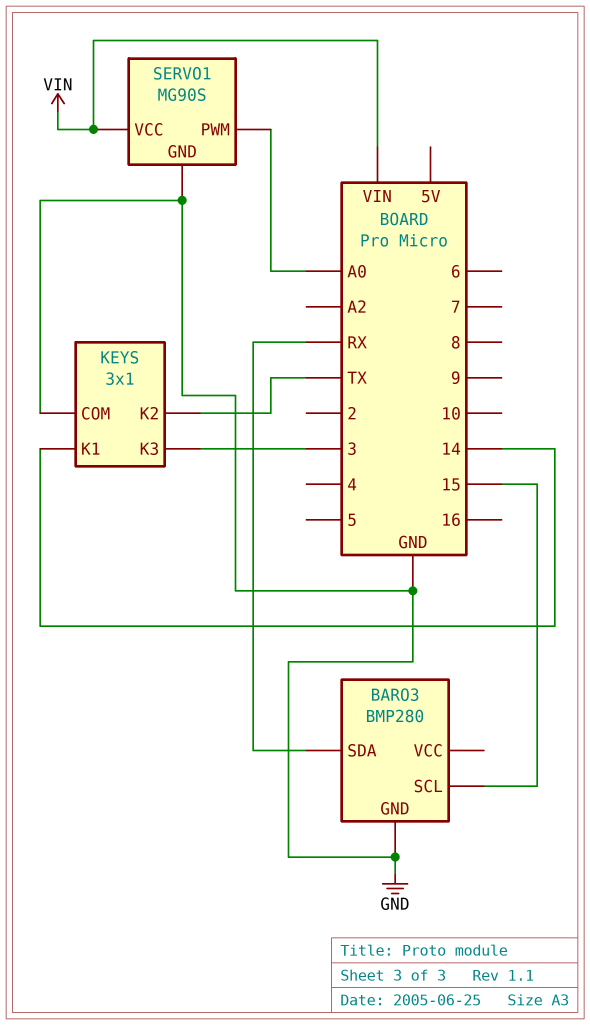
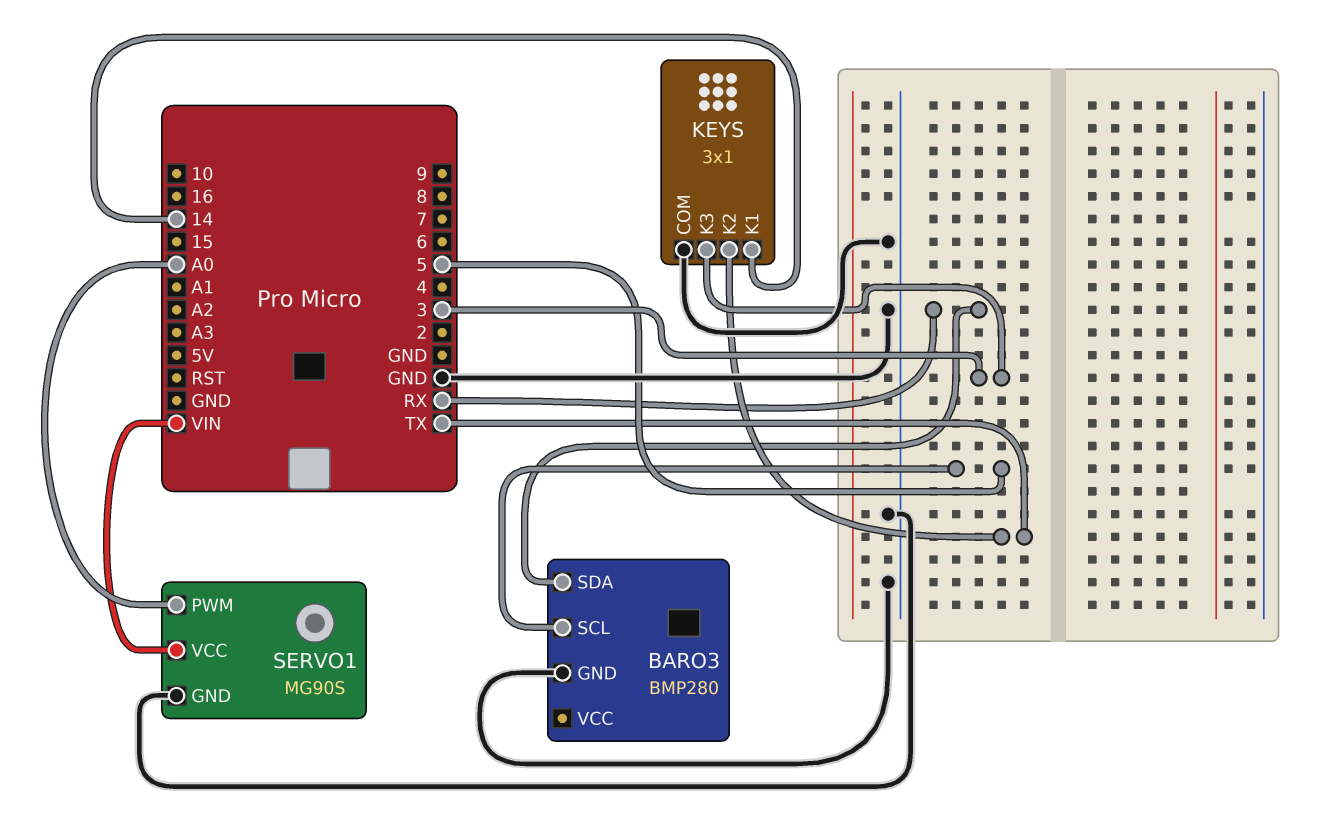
BARO3 pin SCL: 15 -> 5

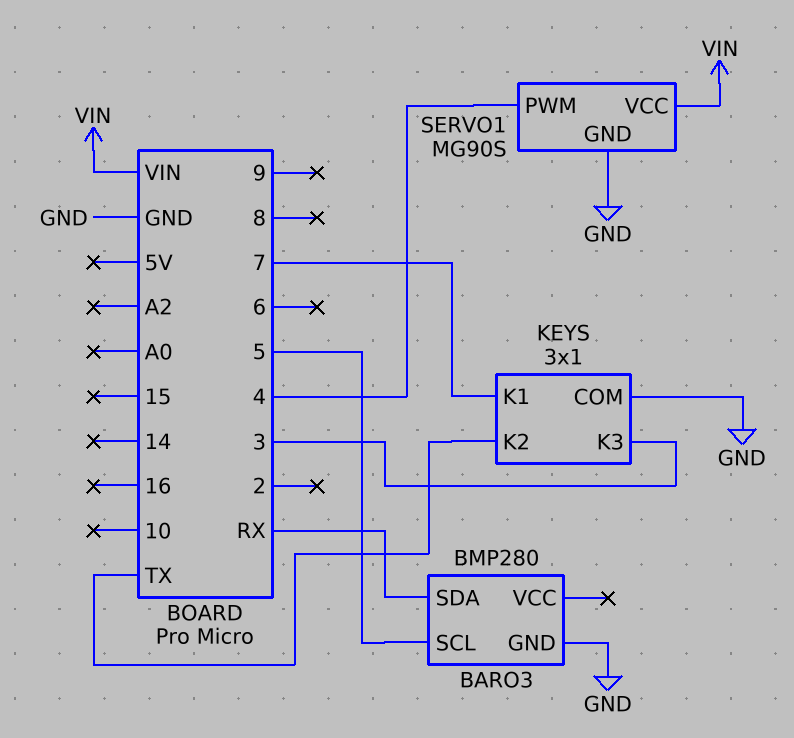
KEYS pin K1: 14 -> 7
SERVO1 pin PWM: A0 -> 4

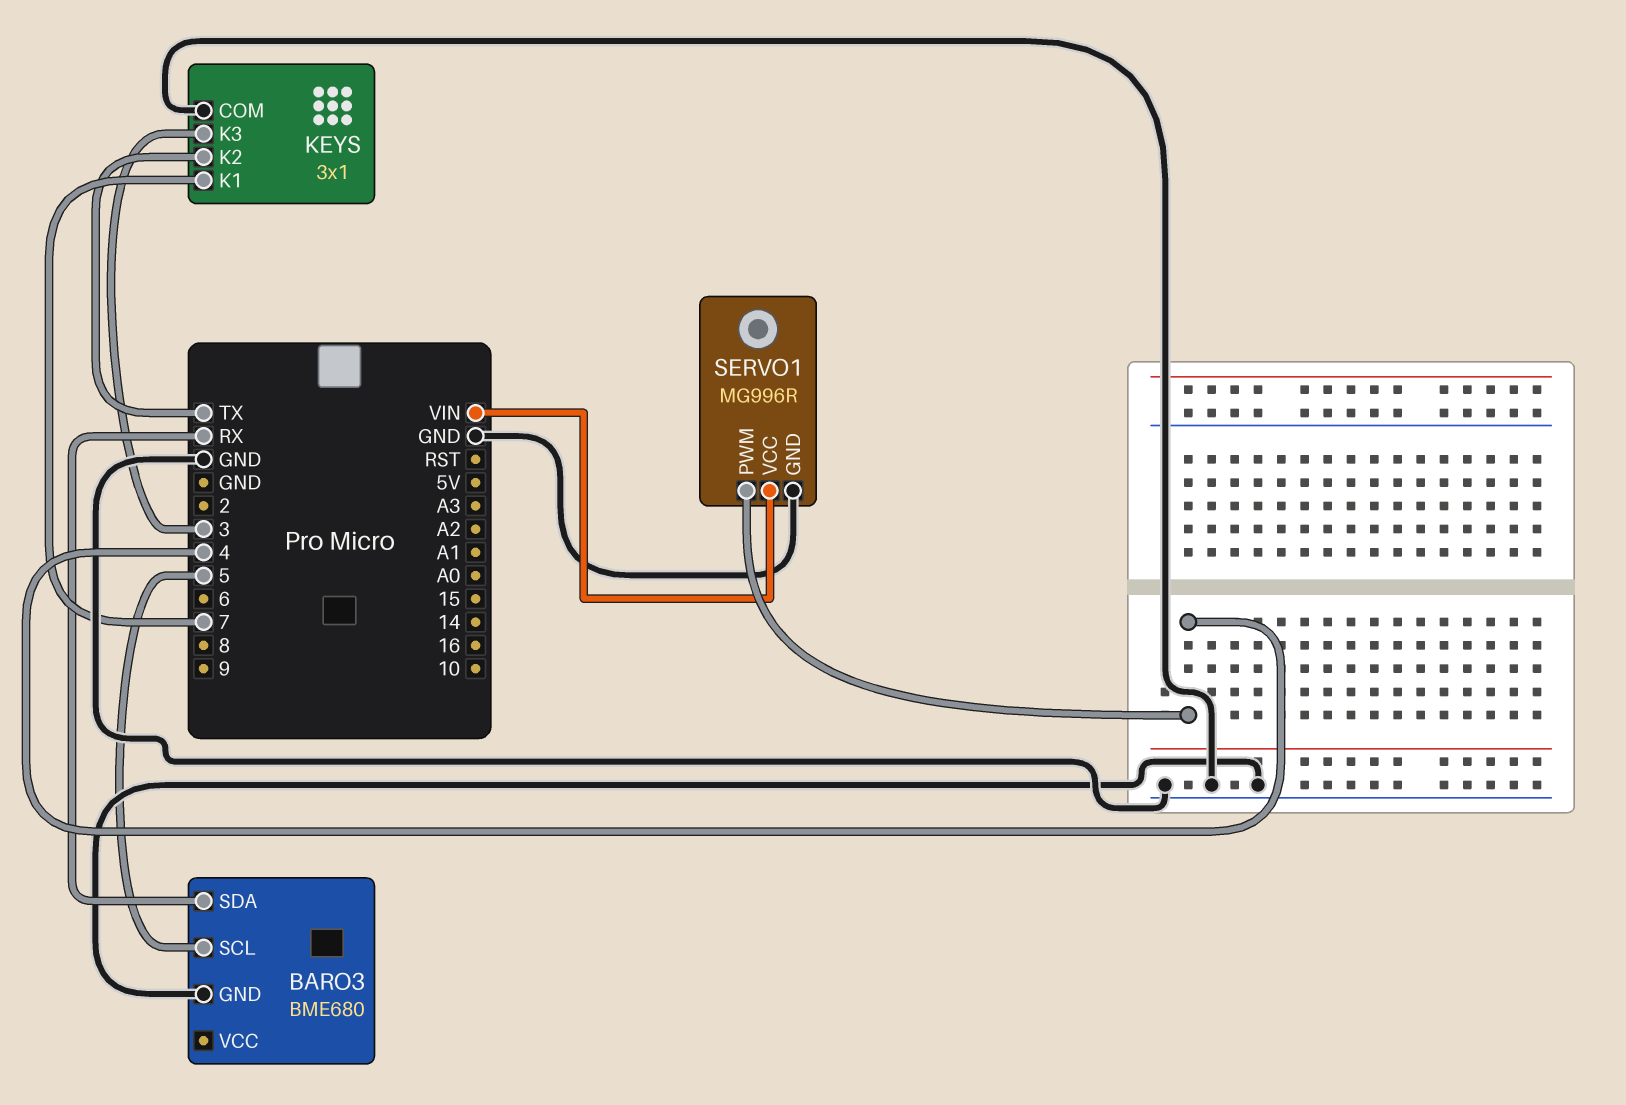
BARO3: BMP280 -> BME680
SERVO1: MG90S -> MG996R

